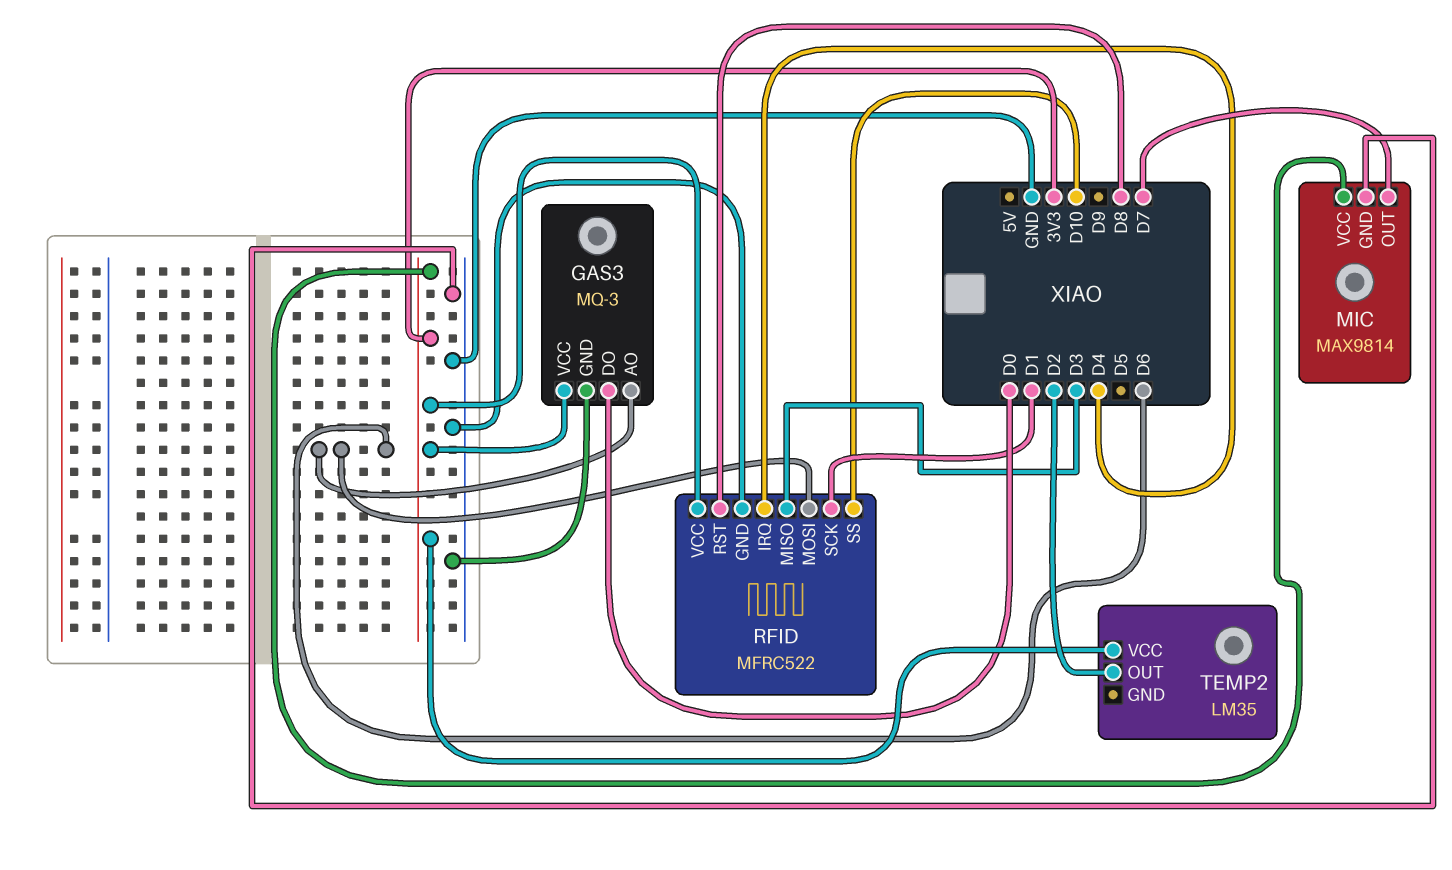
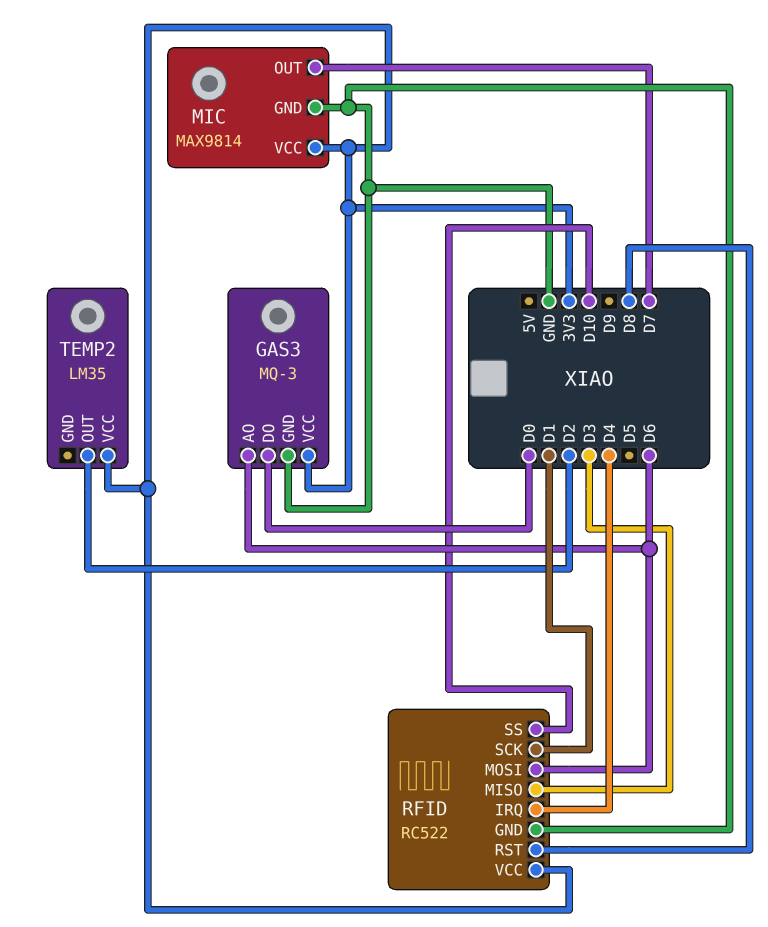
RFID: MFRC522 -> RC522

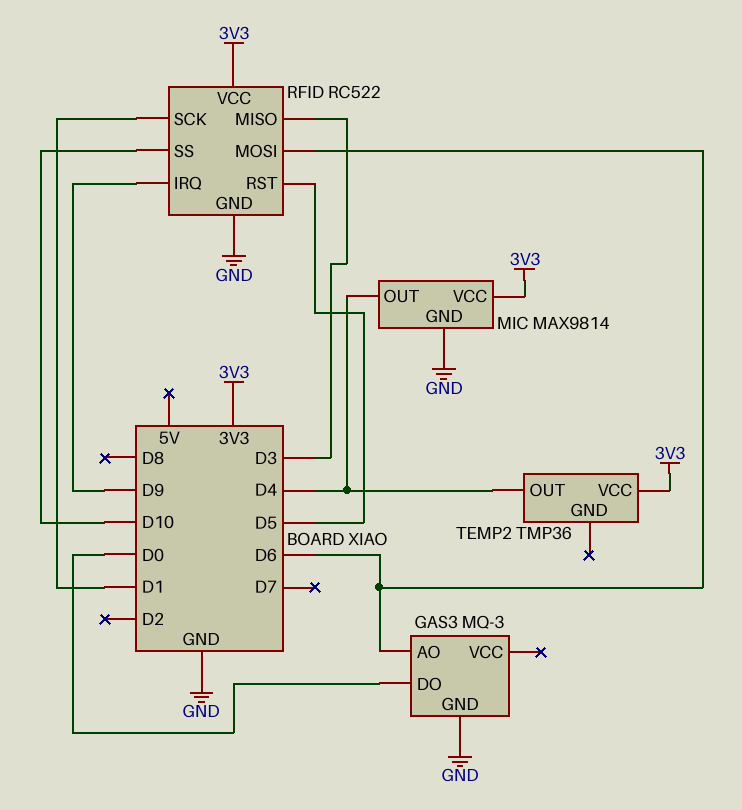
GAS3 pin VCC: 3V3 -> none
MIC pin OUT: D7 -> D4
RFID pin IRQ: D4 -> D9
RFID pin RST: D8 -> D5
TEMP2: LM35 -> TMP36
TEMP2 pin OUT: D2 -> D4

